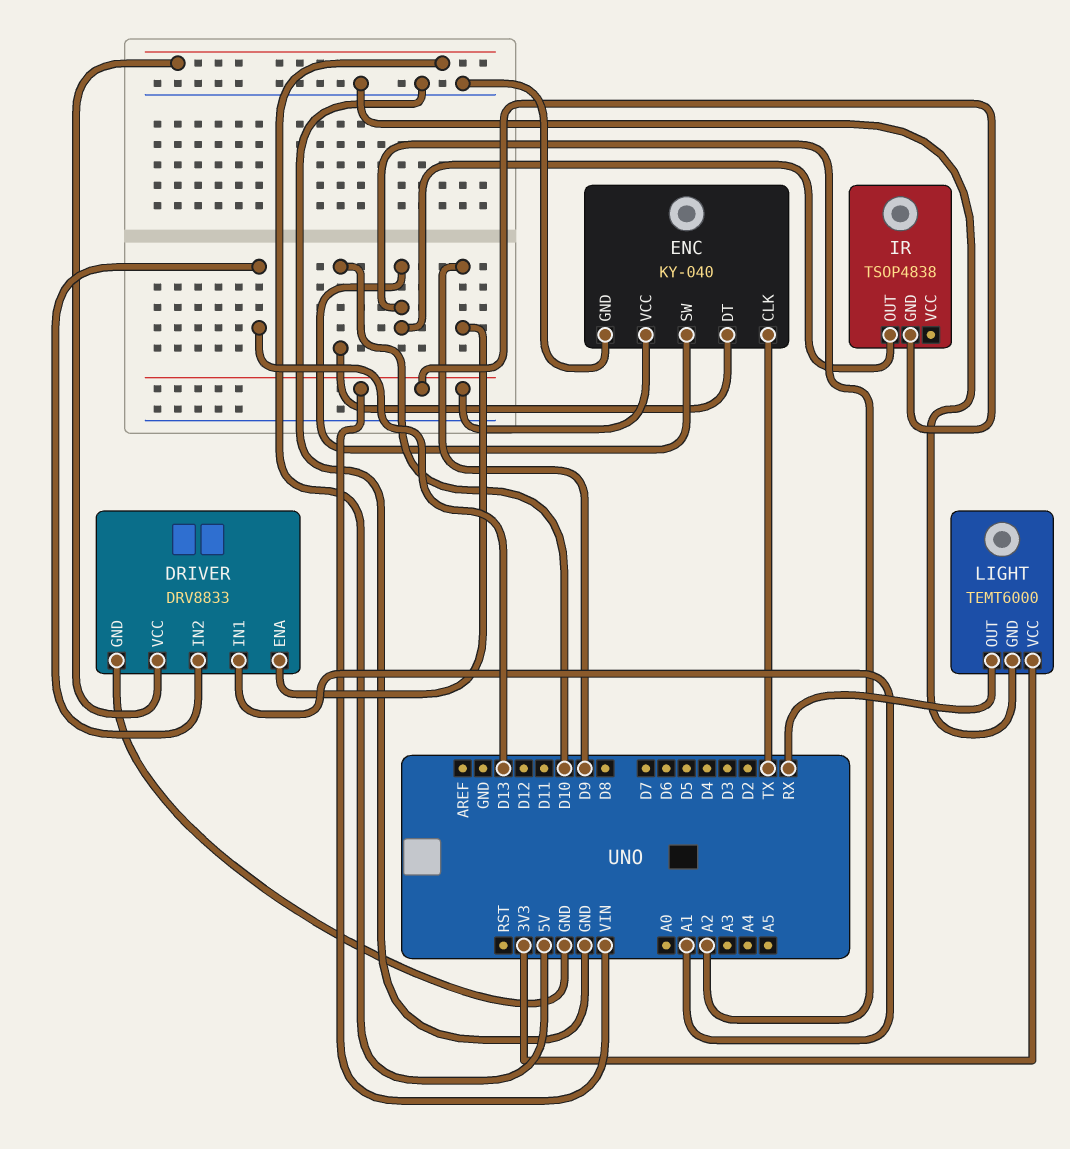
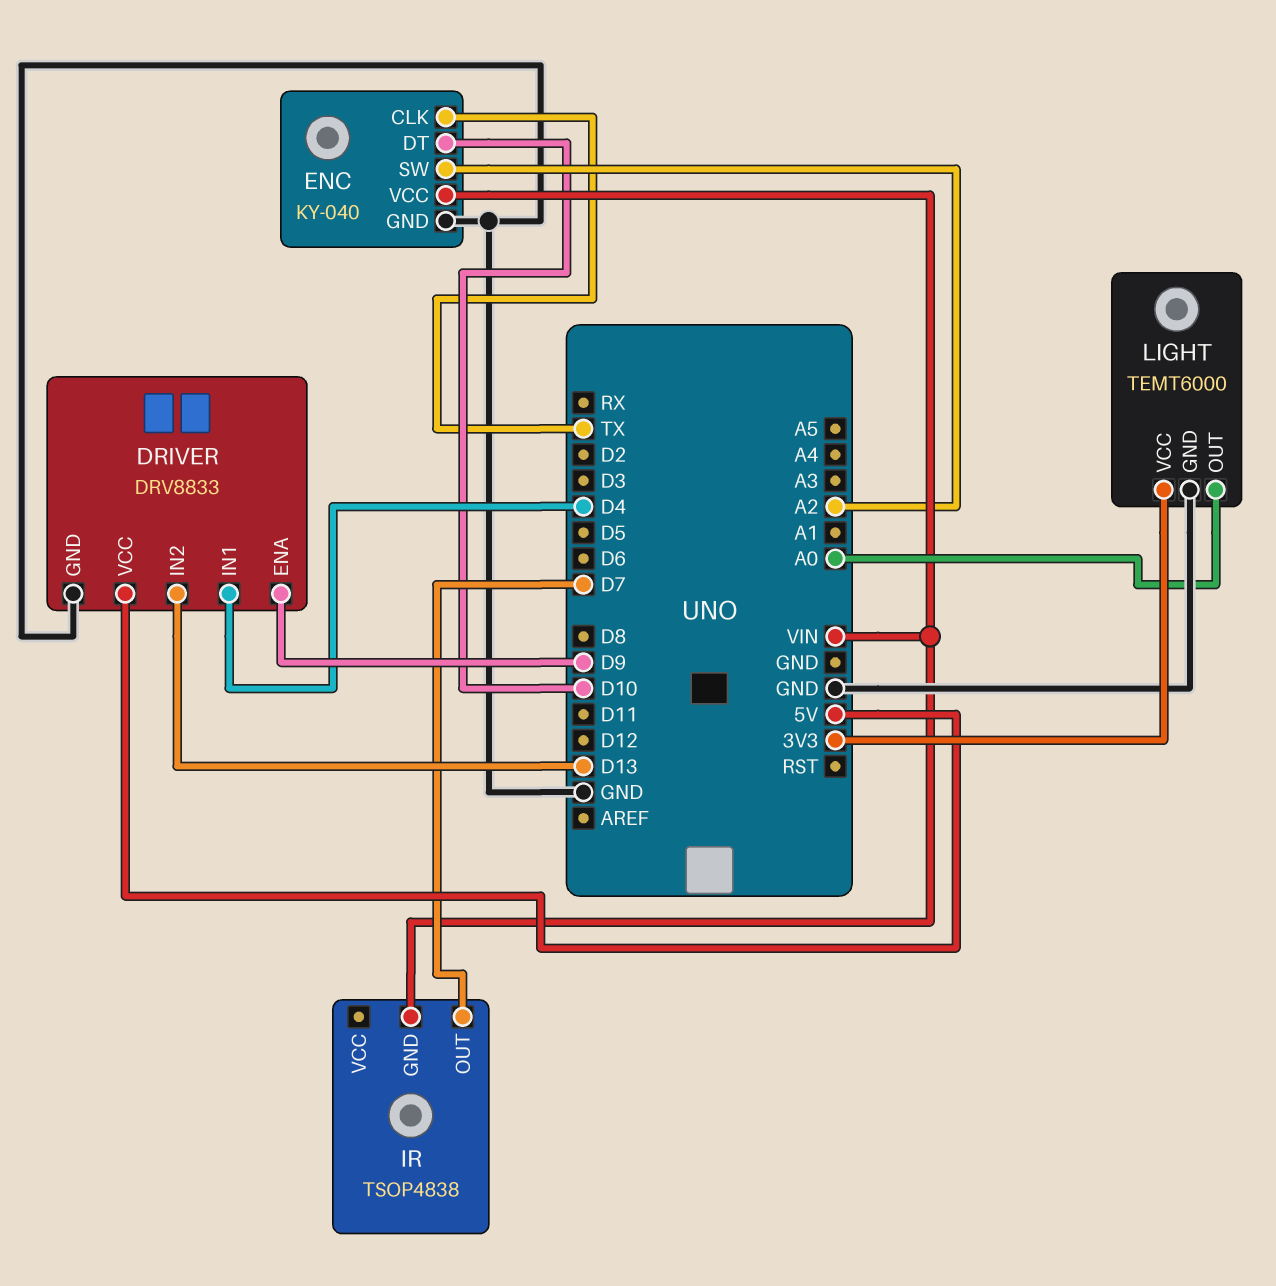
DRIVER pin IN1: A1 -> D4
IR pin OUT: A2 -> D7
LIGHT pin OUT: RX -> A0

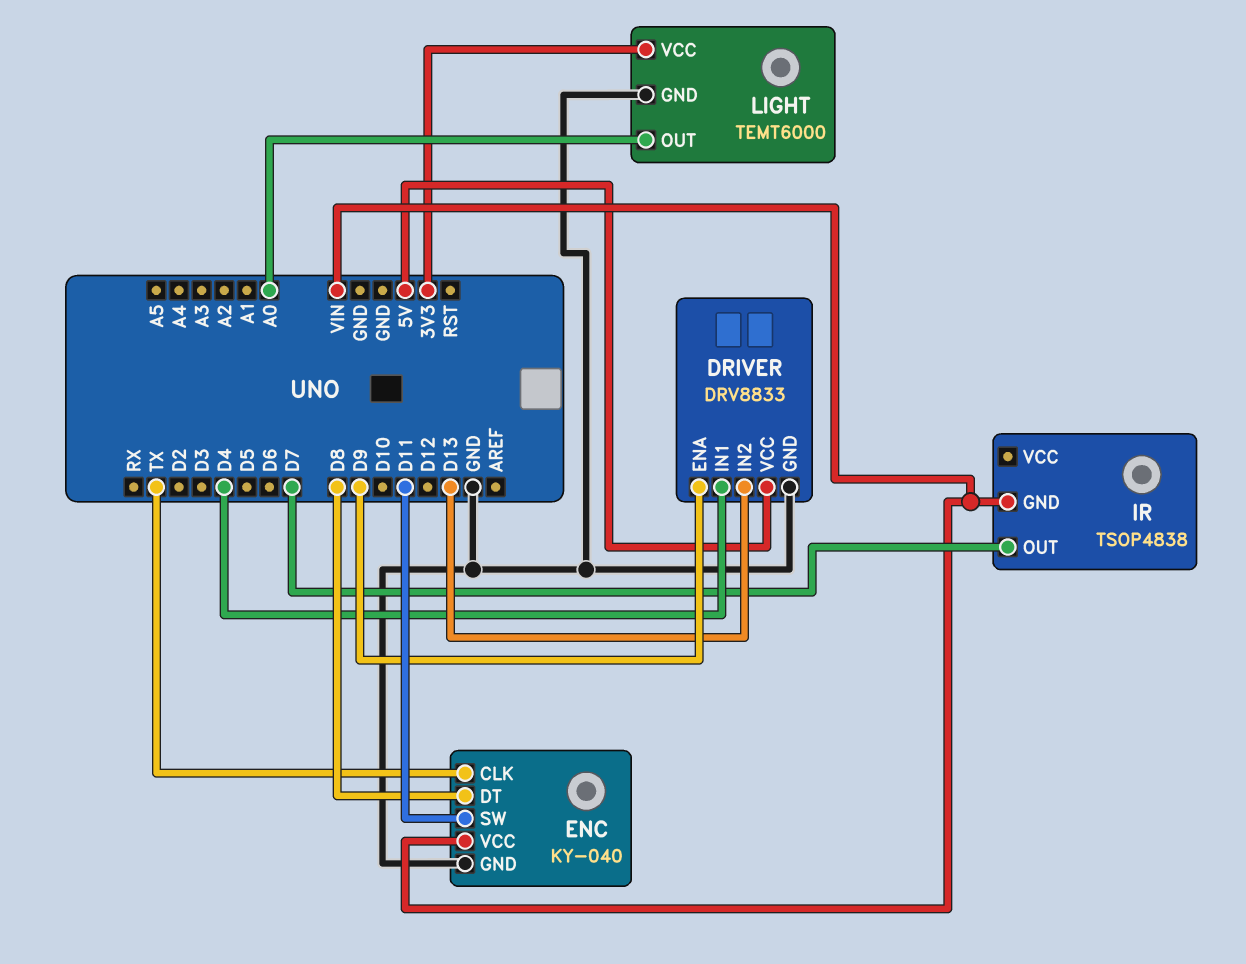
ENC pin DT: D10 -> D8
ENC pin SW: A2 -> D11

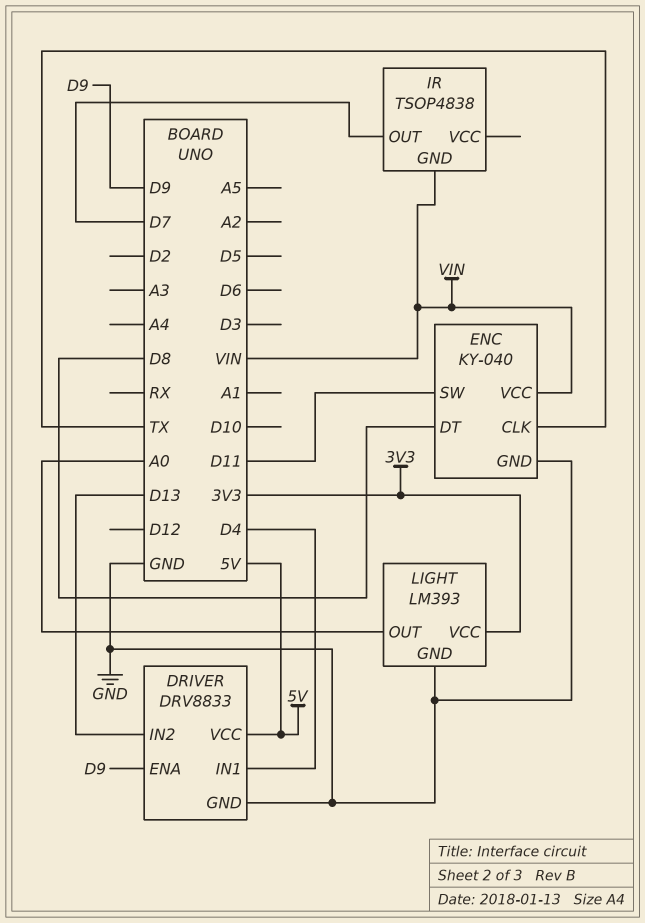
LIGHT: TEMT6000 -> LM393

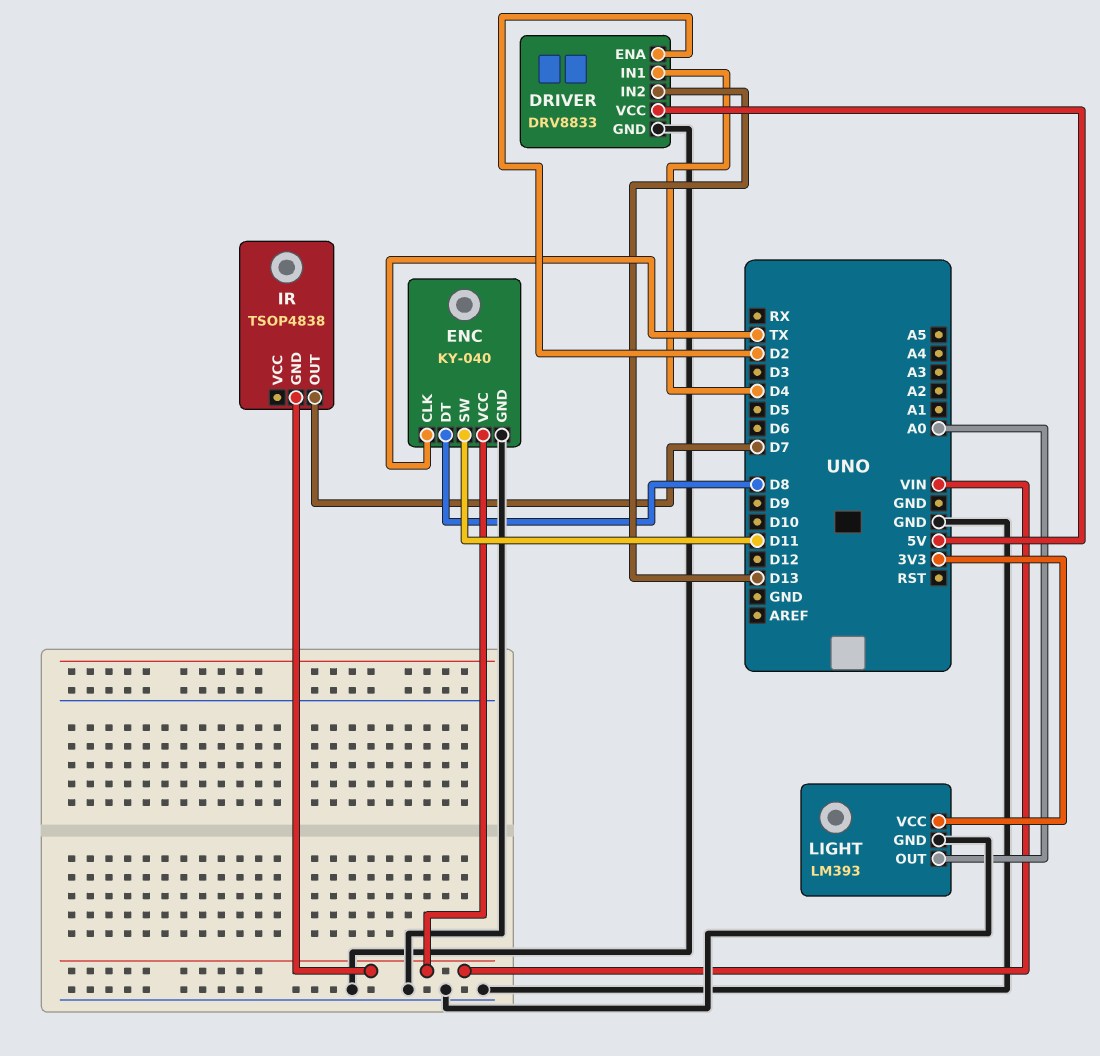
DRIVER pin ENA: D9 -> D2

